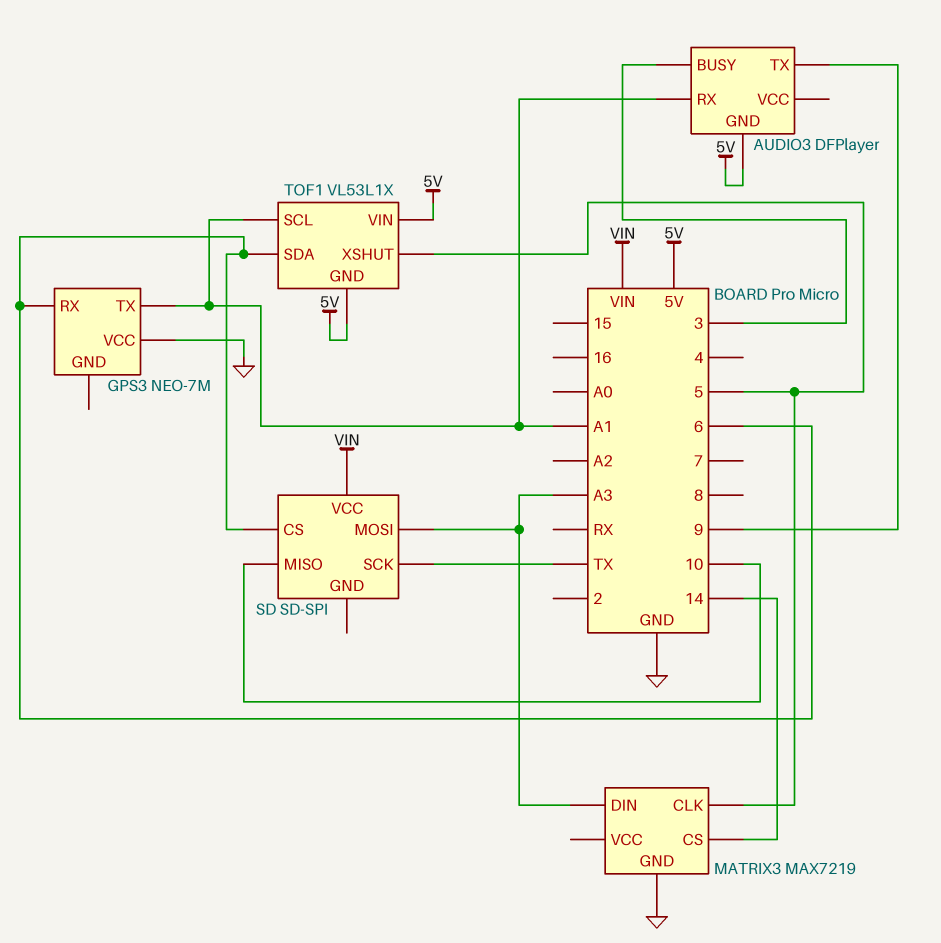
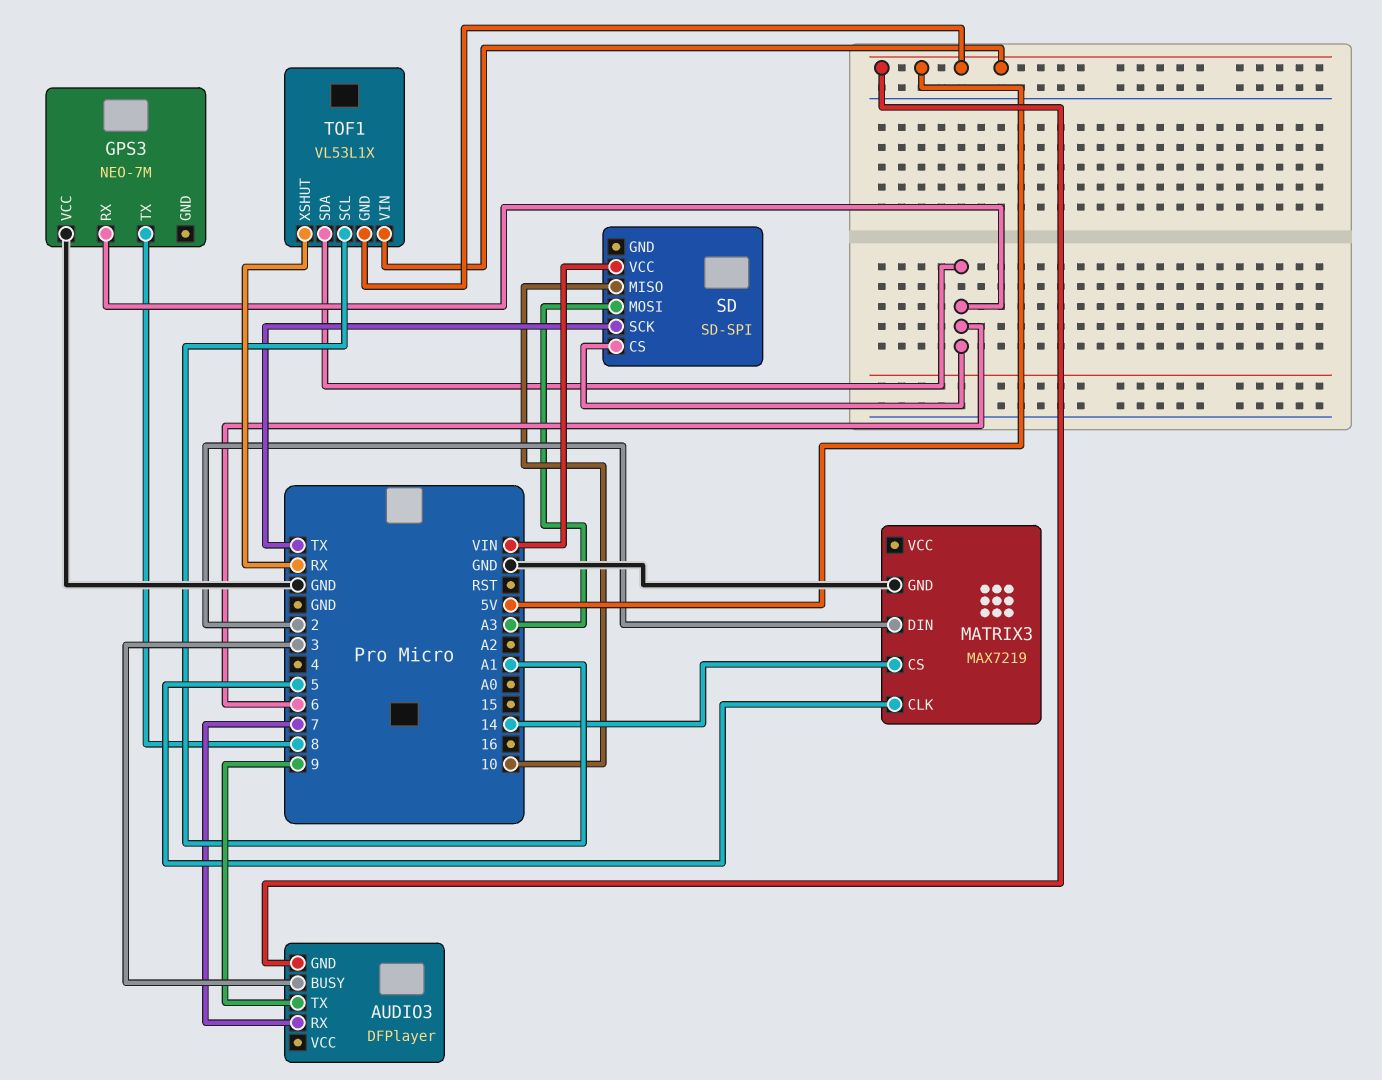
AUDIO3 pin RX: A1 -> 7
GPS3 pin TX: A1 -> 8
MATRIX3 pin DIN: A3 -> 2
TOF1 pin XSHUT: 5 -> RX

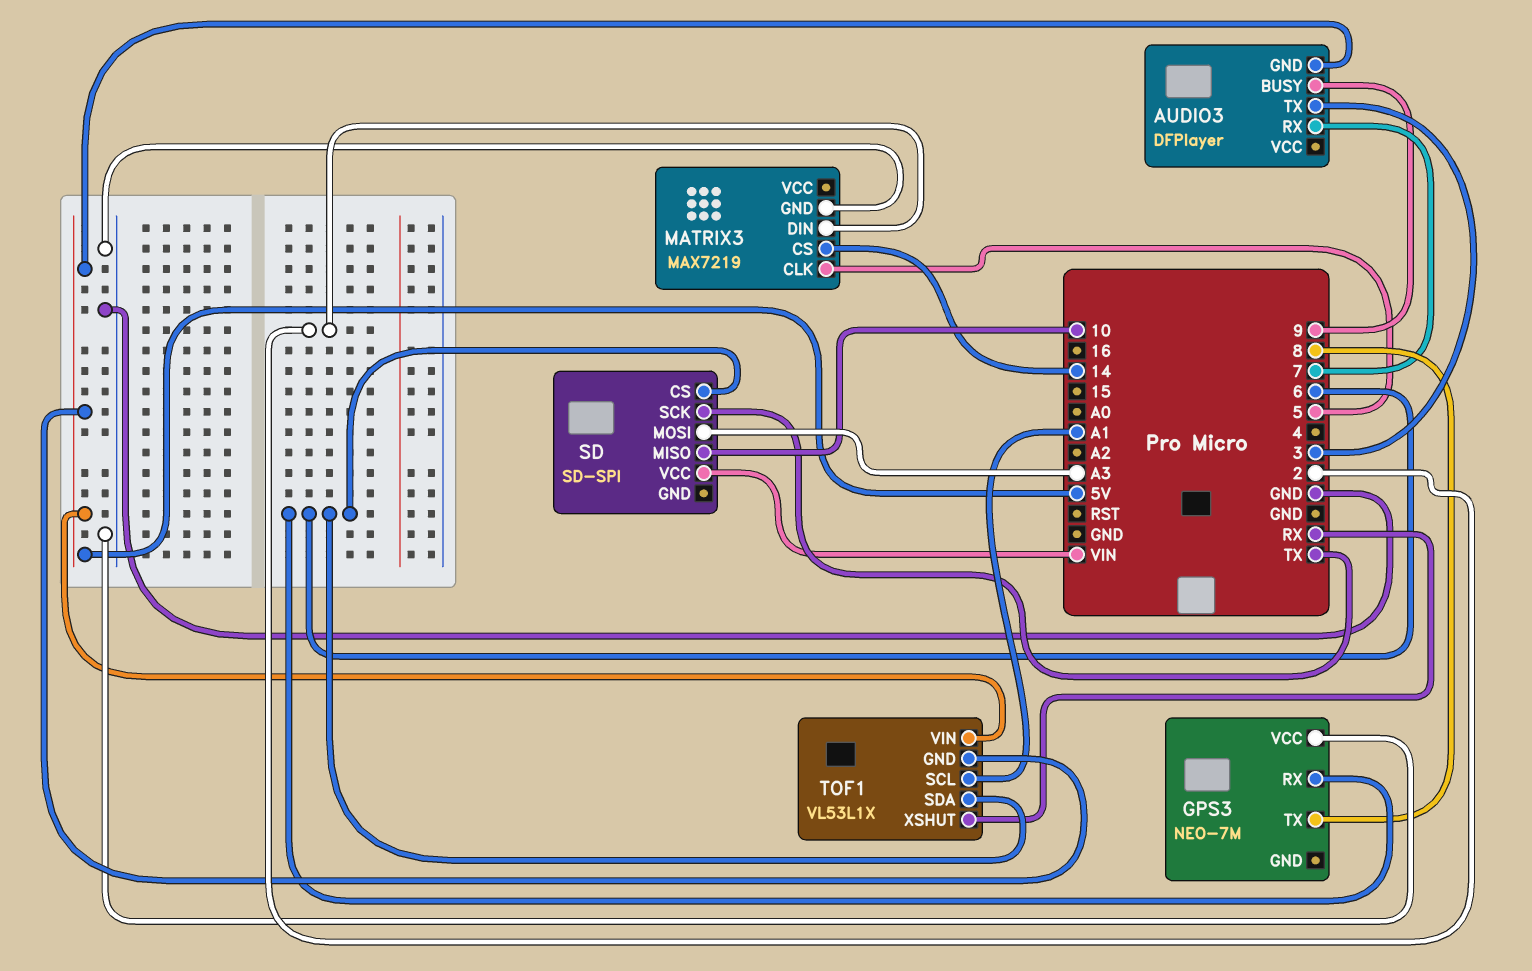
AUDIO3 pin BUSY: 3 -> 9
AUDIO3 pin TX: 9 -> 3

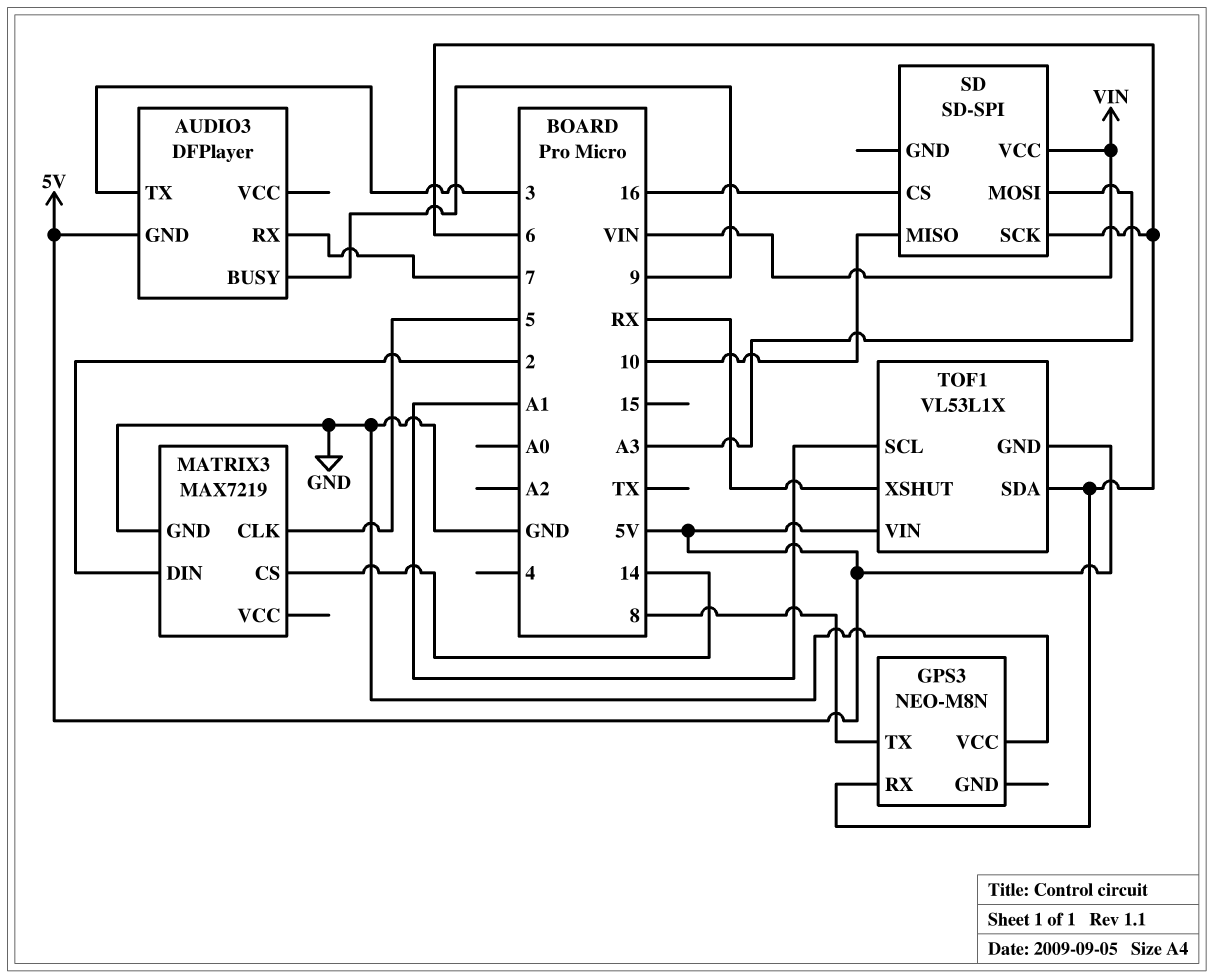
GPS3: NEO-7M -> NEO-M8N
SD pin CS: 6 -> 16
SD pin SCK: TX -> 6

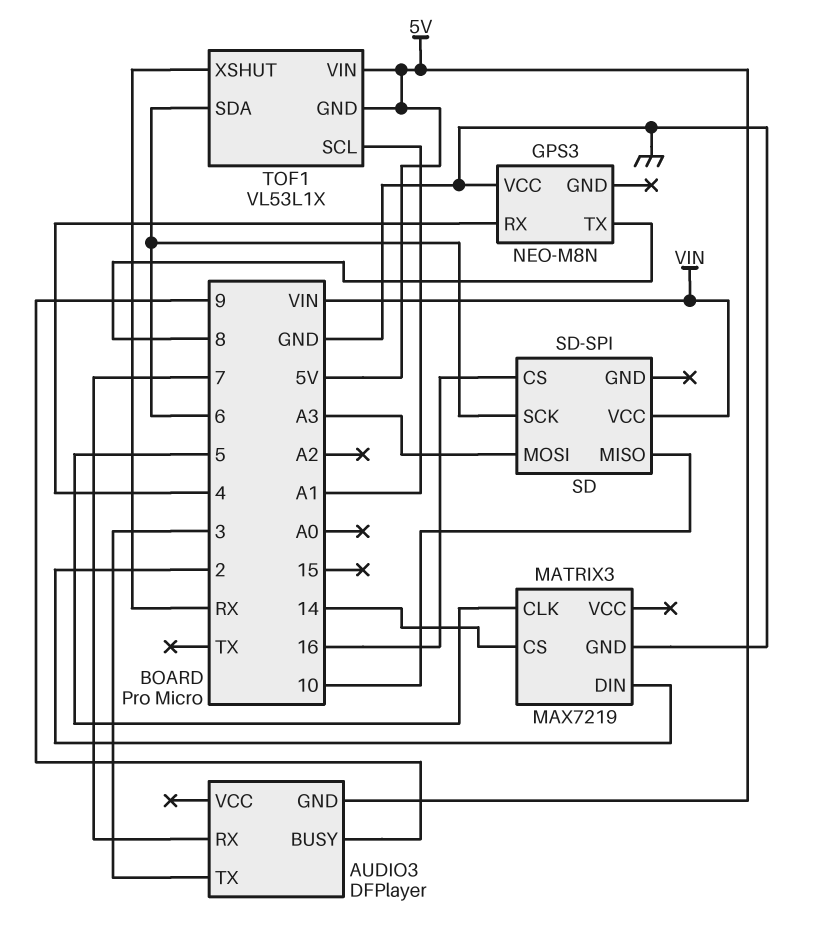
GPS3 pin RX: 6 -> 4

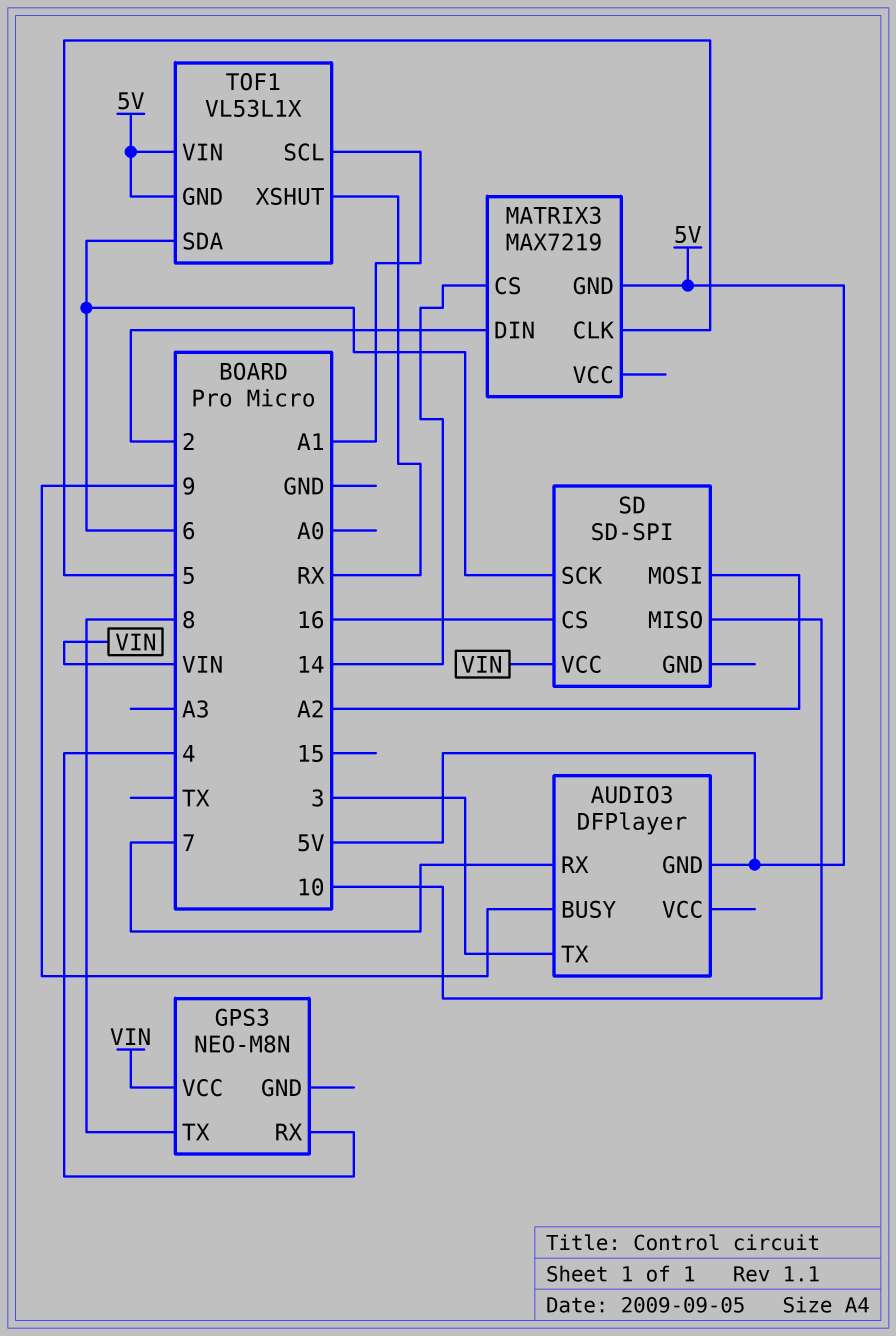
GPS3 pin VCC: GND -> VIN
MATRIX3 pin GND: GND -> 5V
SD pin MOSI: A3 -> A2

